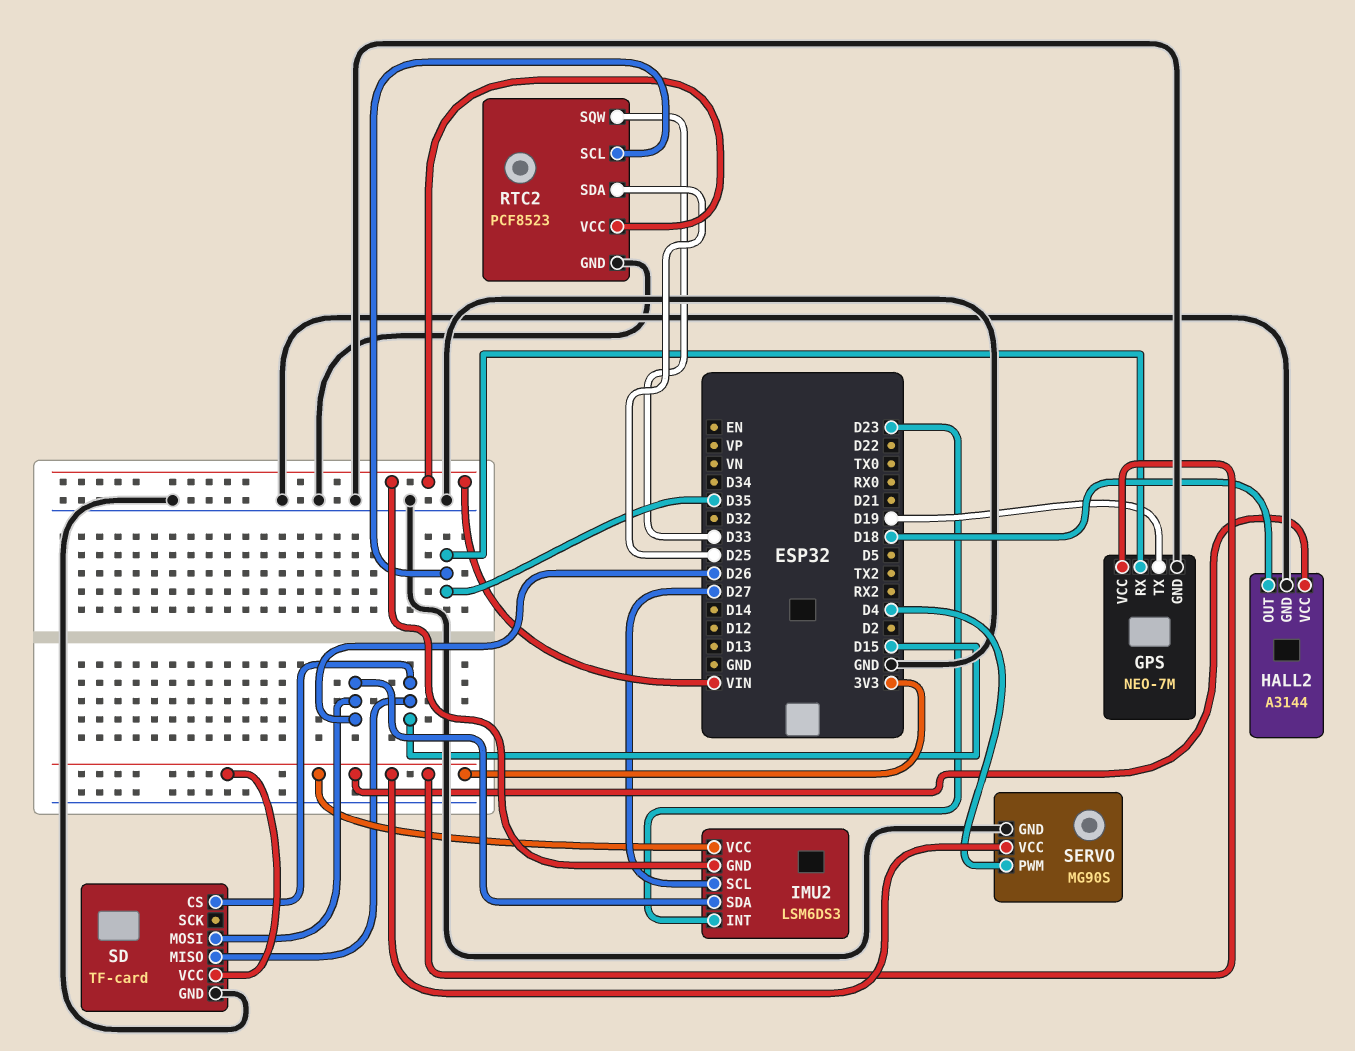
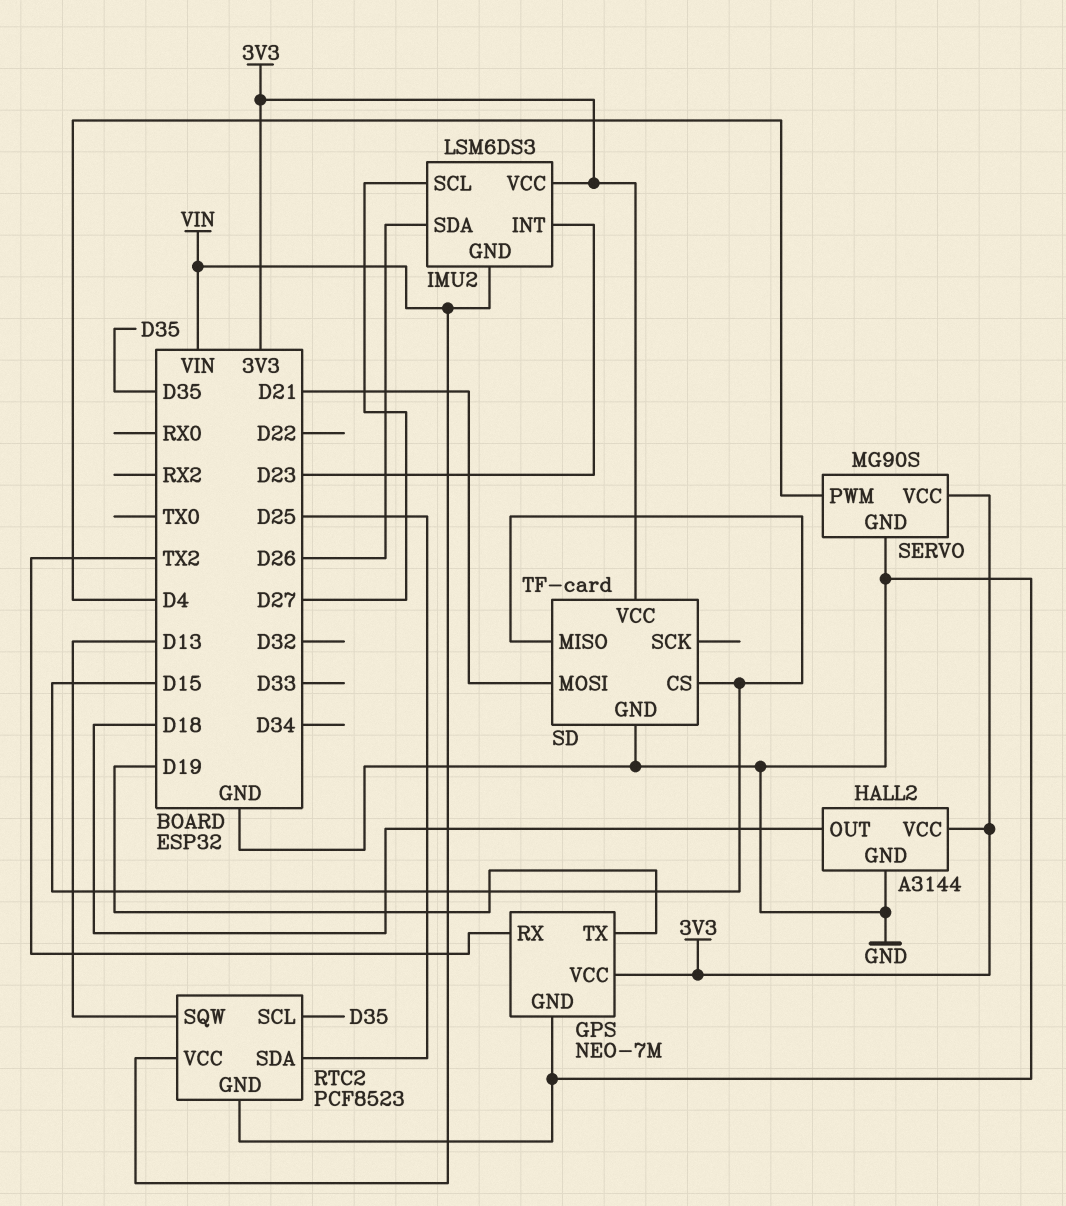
GPS pin RX: D35 -> TX2
RTC2 pin SQW: D33 -> D13
SD pin MOSI: D26 -> D21

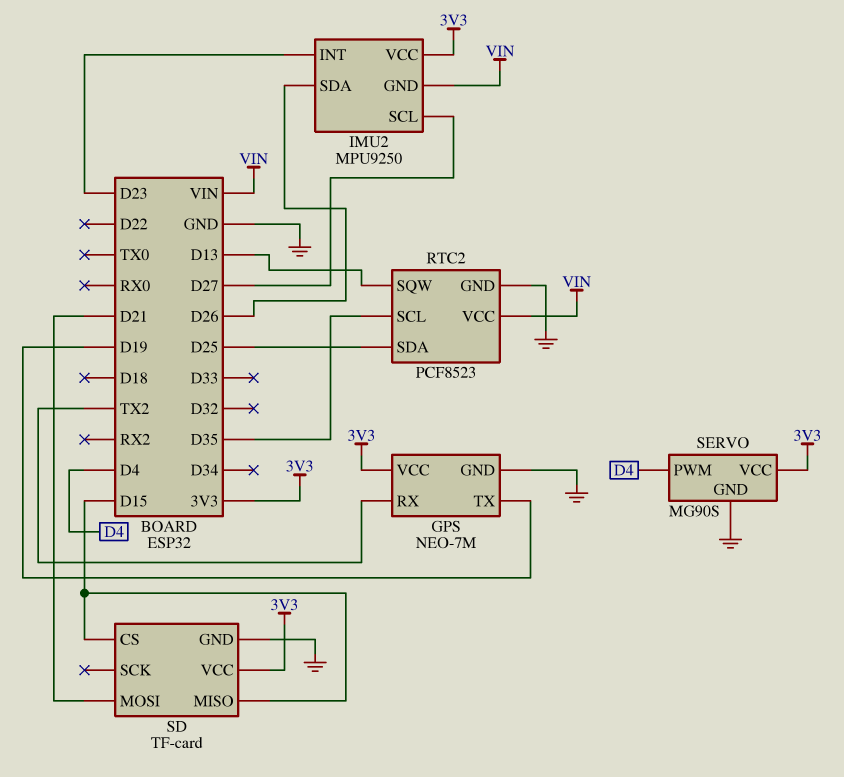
HALL2: A3144 -> none
HALL2 pin GND: GND -> none
HALL2 pin OUT: D18 -> none
HALL2 pin VCC: 3V3 -> none
IMU2: LSM6DS3 -> MPU9250

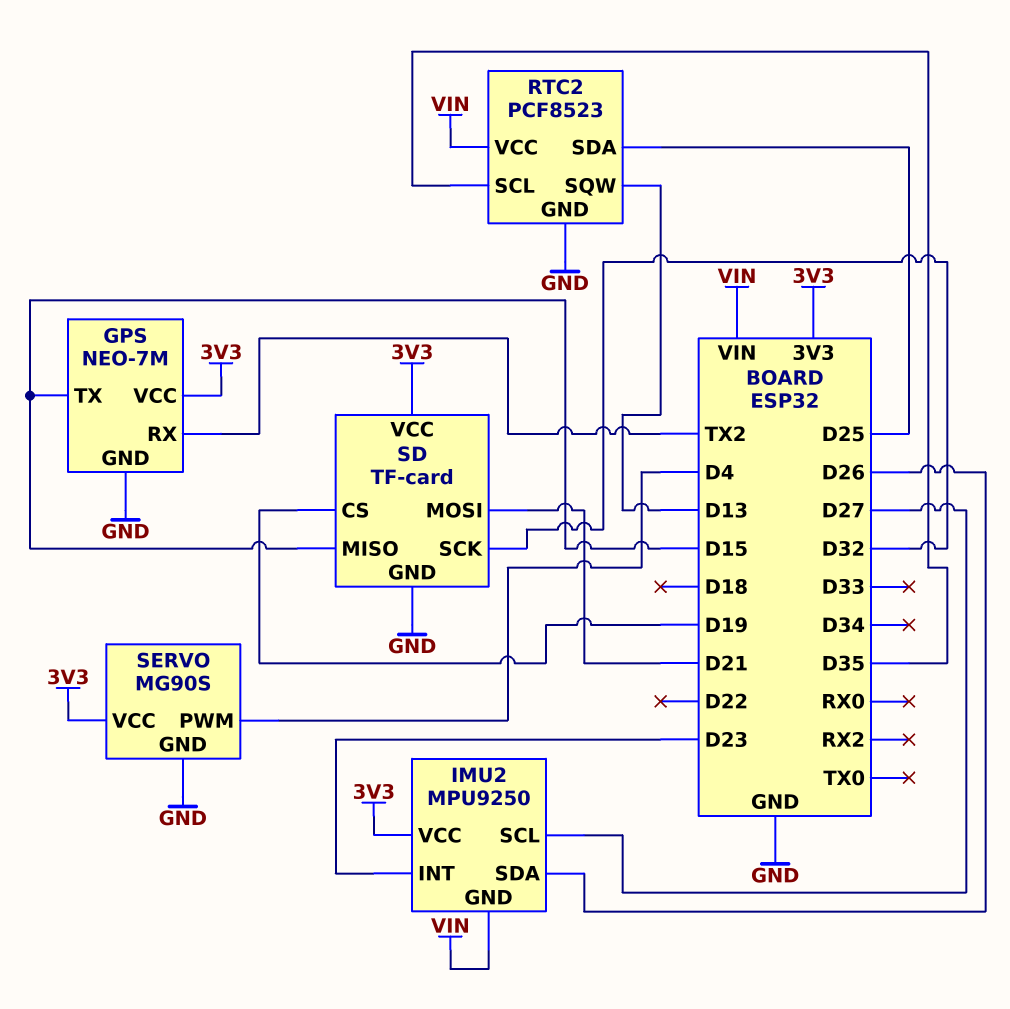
GPS pin TX: D19 -> D15
SD pin CS: D15 -> D19
SD pin SCK: none -> D32

